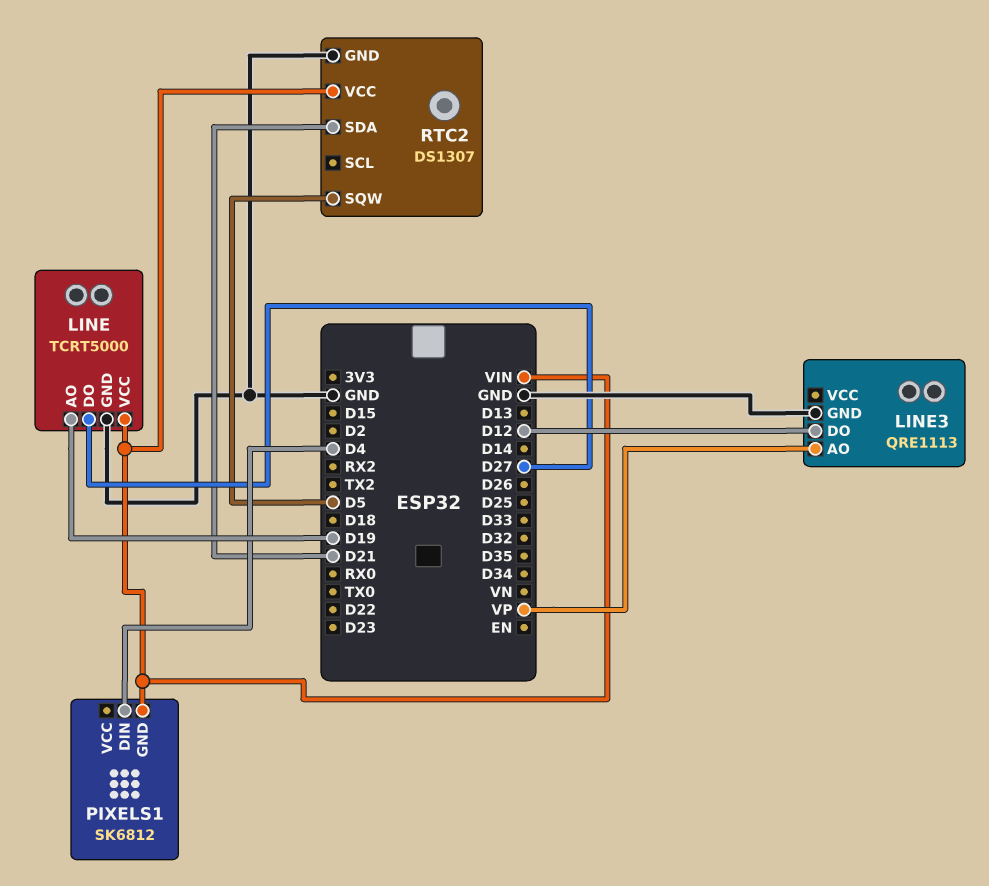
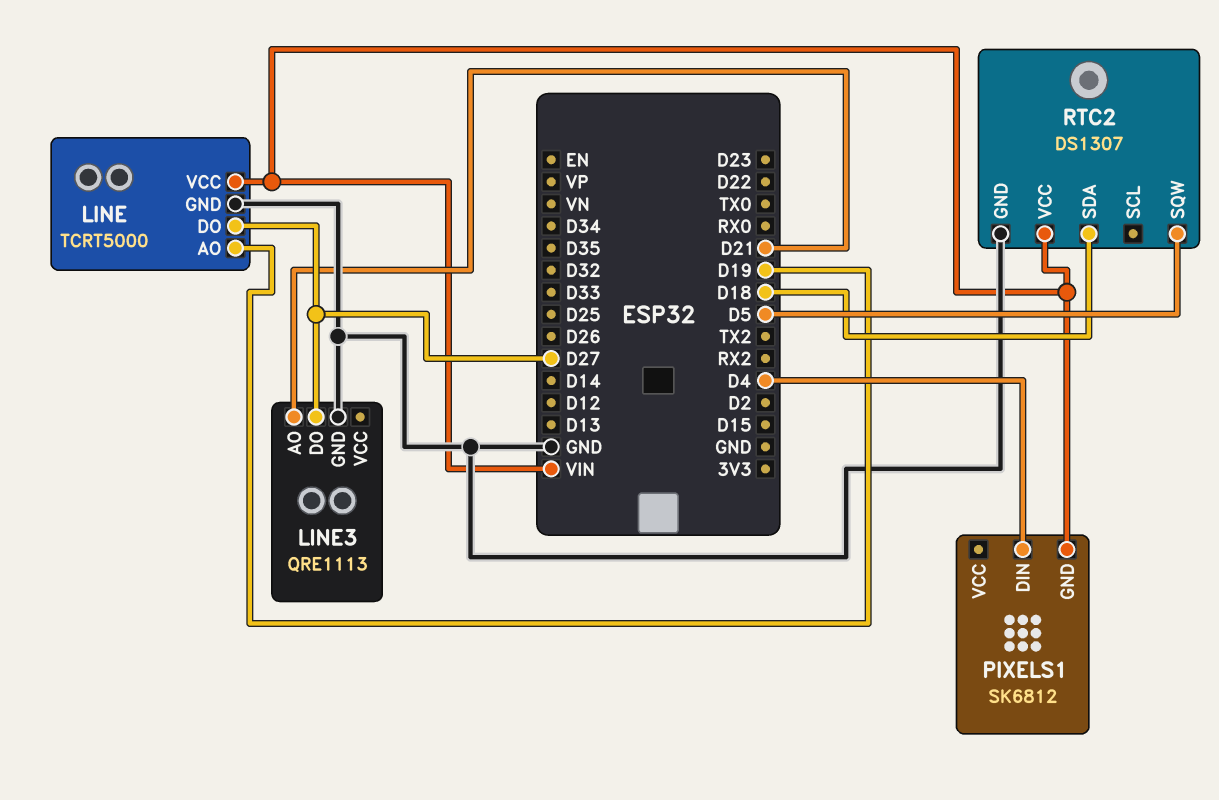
LINE3 pin AO: VP -> D21
LINE3 pin DO: D12 -> D27
RTC2 pin SDA: D21 -> D18

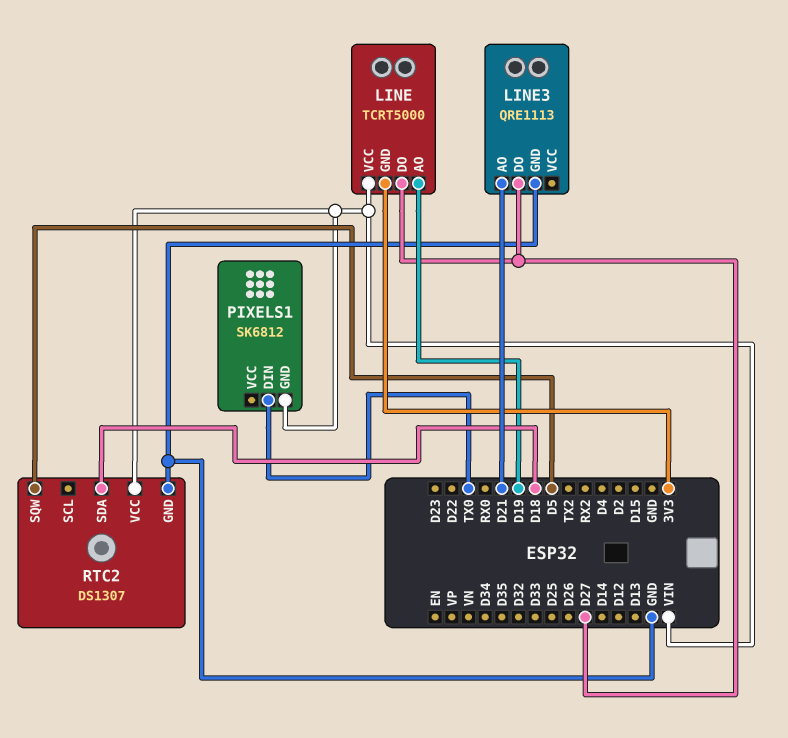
LINE pin GND: GND -> 3V3
PIXELS1 pin DIN: D4 -> TX0

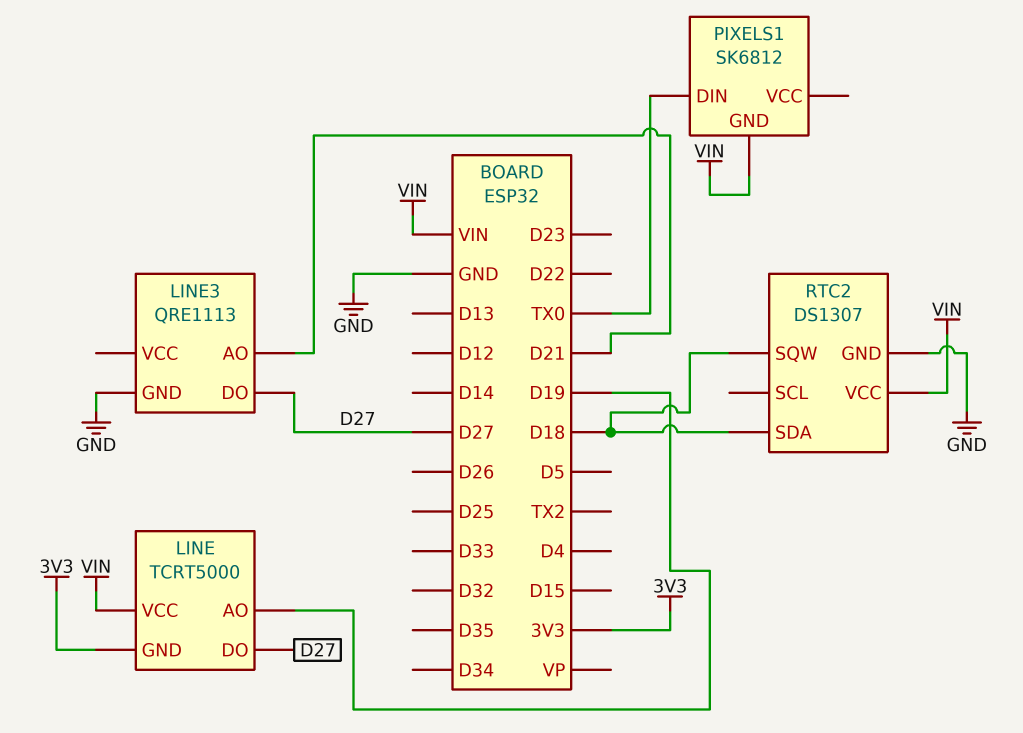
RTC2 pin SQW: D5 -> D18

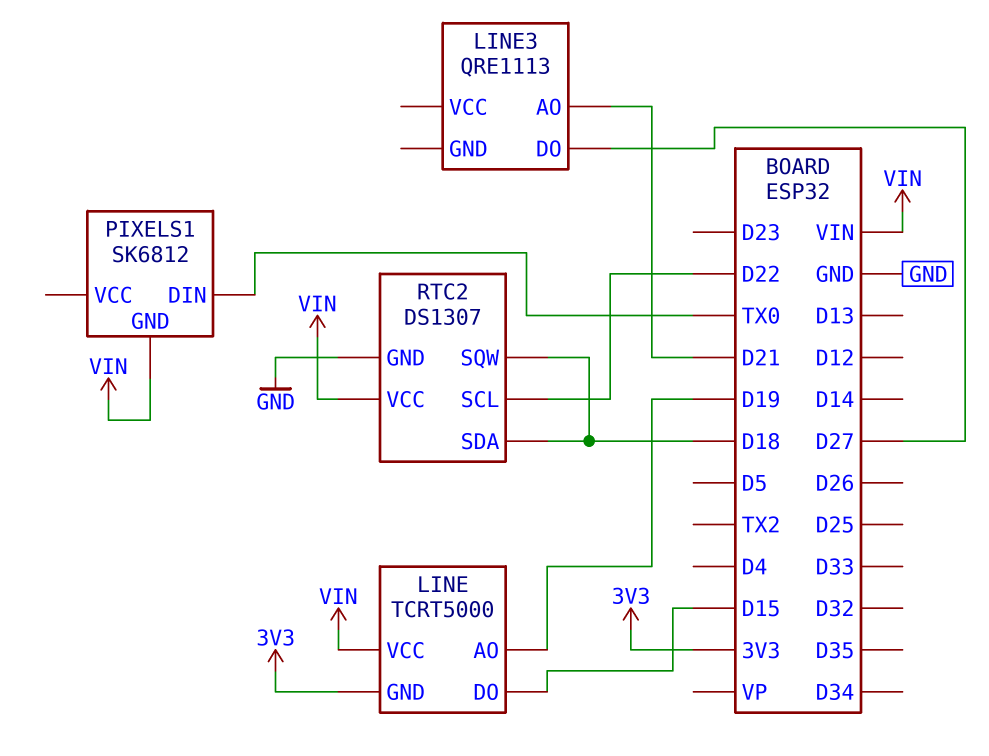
LINE pin DO: D27 -> D15
LINE3 pin GND: GND -> none
RTC2 pin SCL: none -> D22

